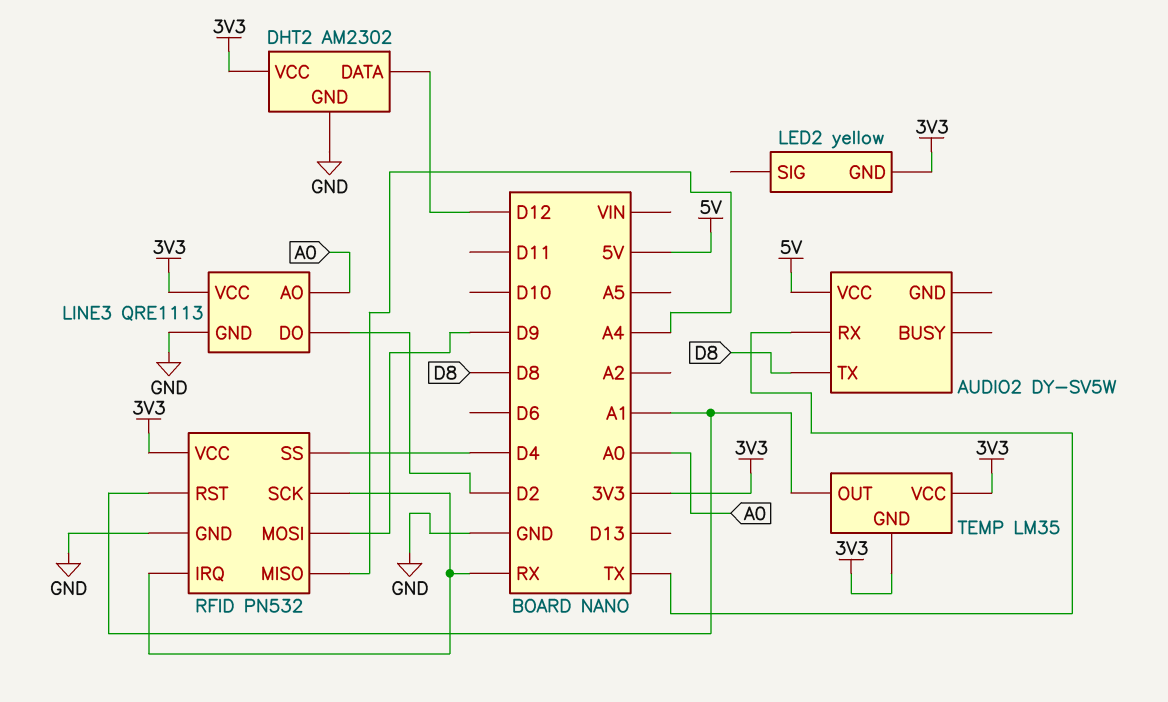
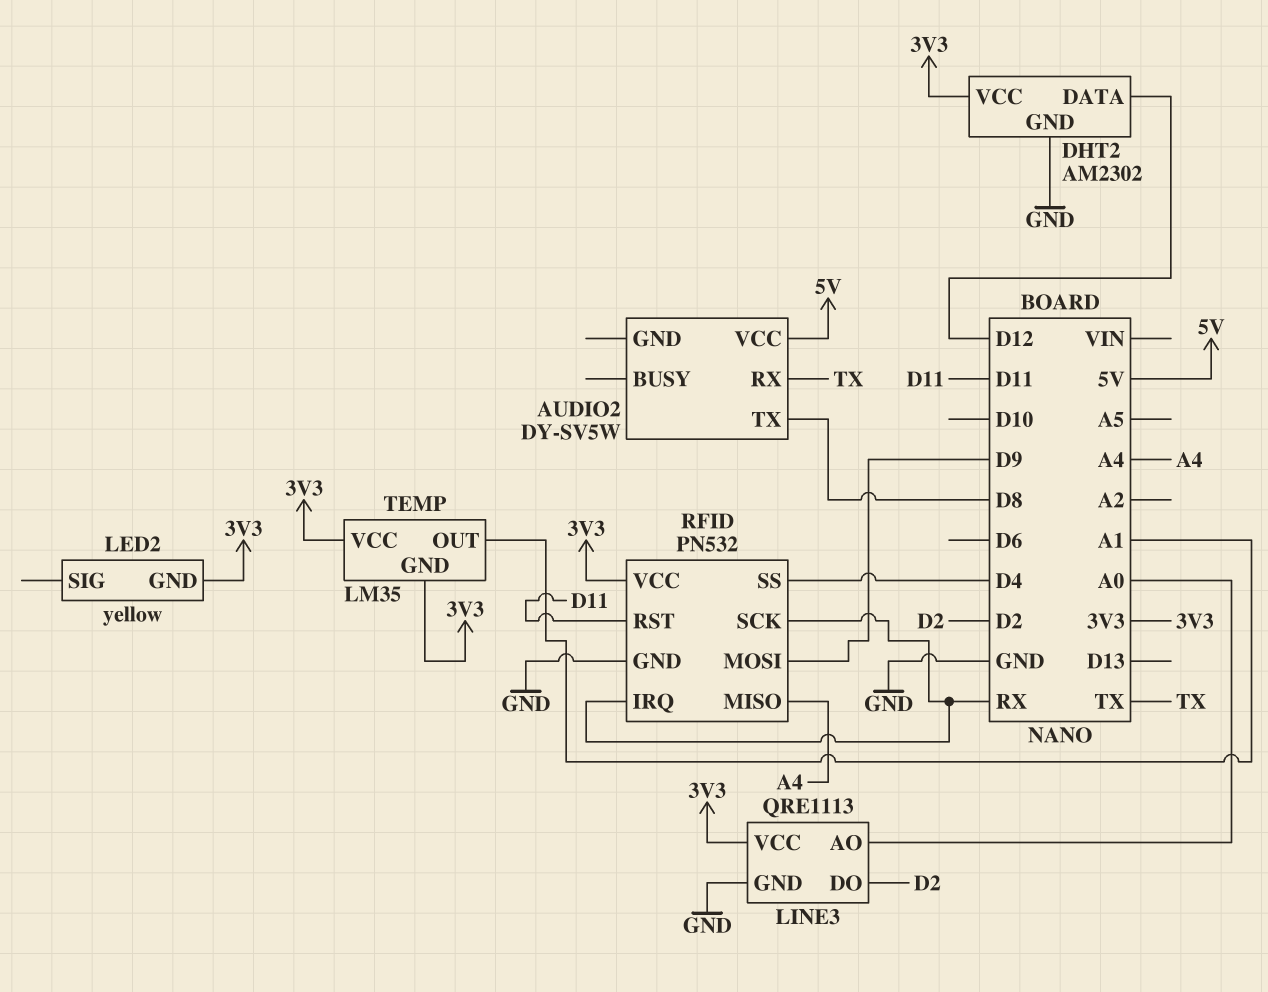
RFID pin RST: A1 -> D11

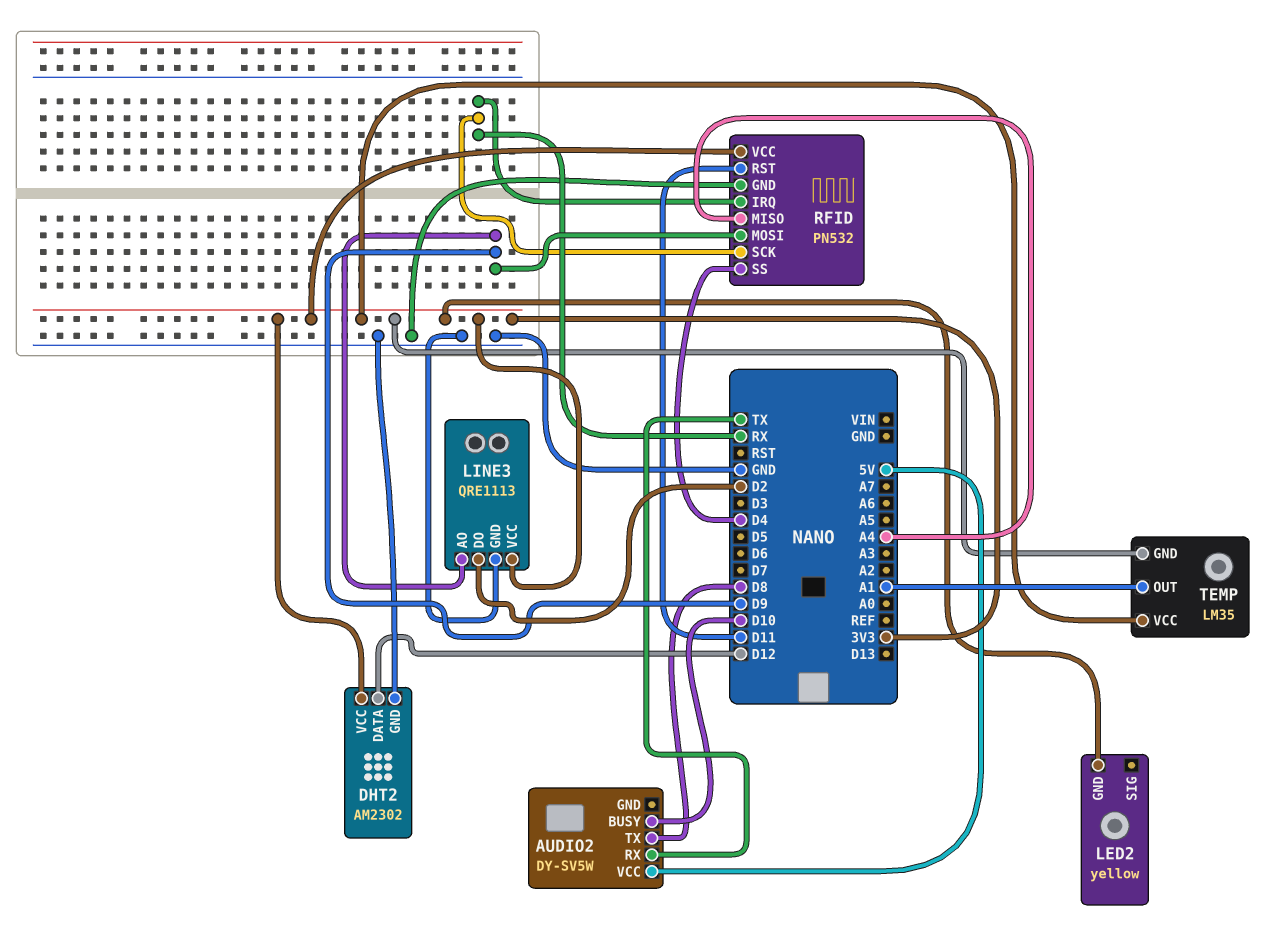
AUDIO2 pin BUSY: none -> D10
LINE3 pin AO: A0 -> D9

